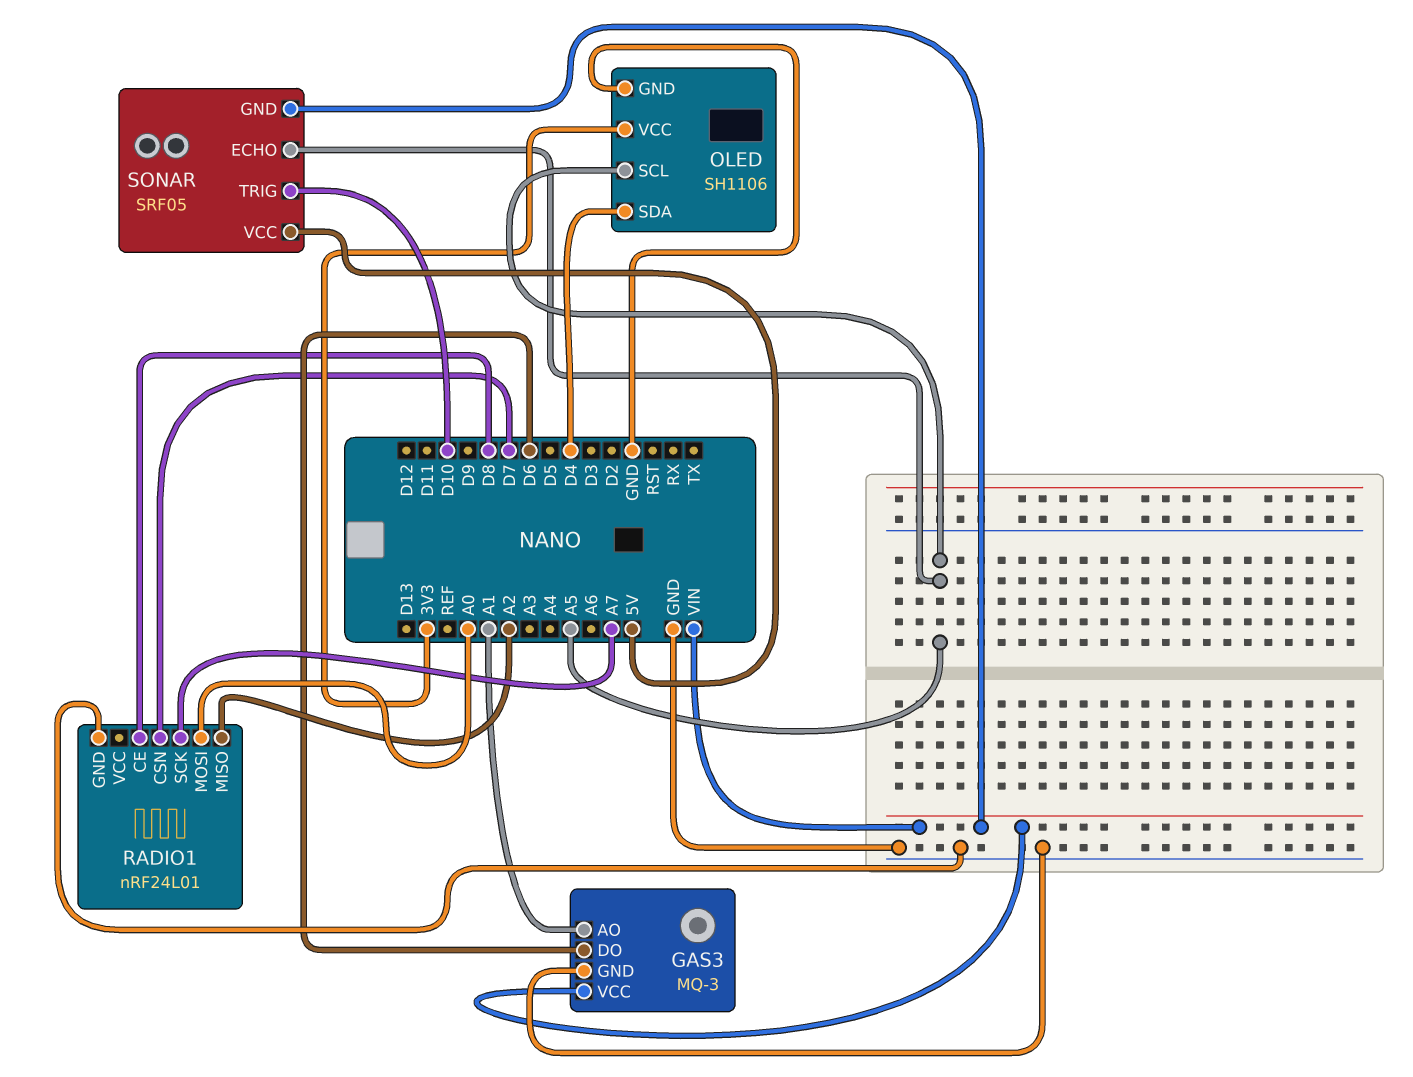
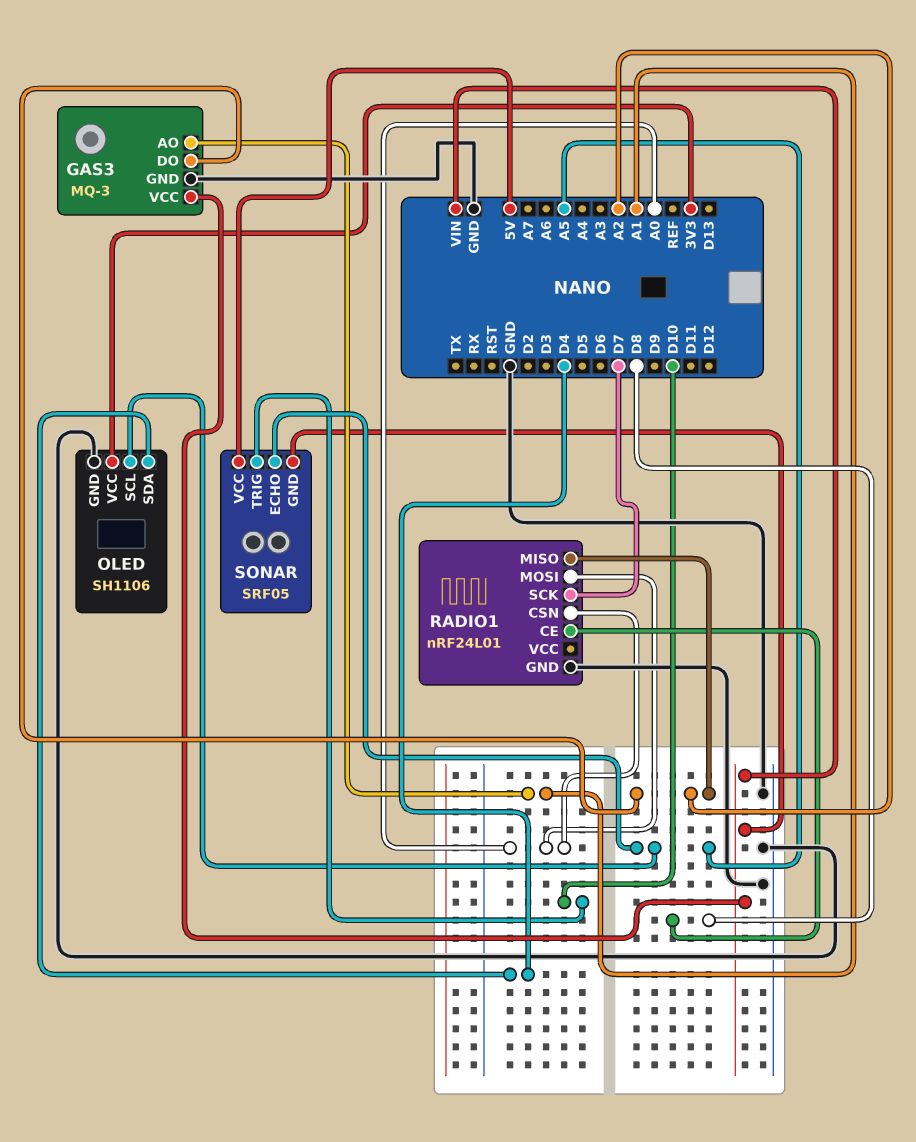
GAS3 pin DO: D6 -> A2
RADIO1 pin CSN: D7 -> A0
RADIO1 pin SCK: A7 -> D7

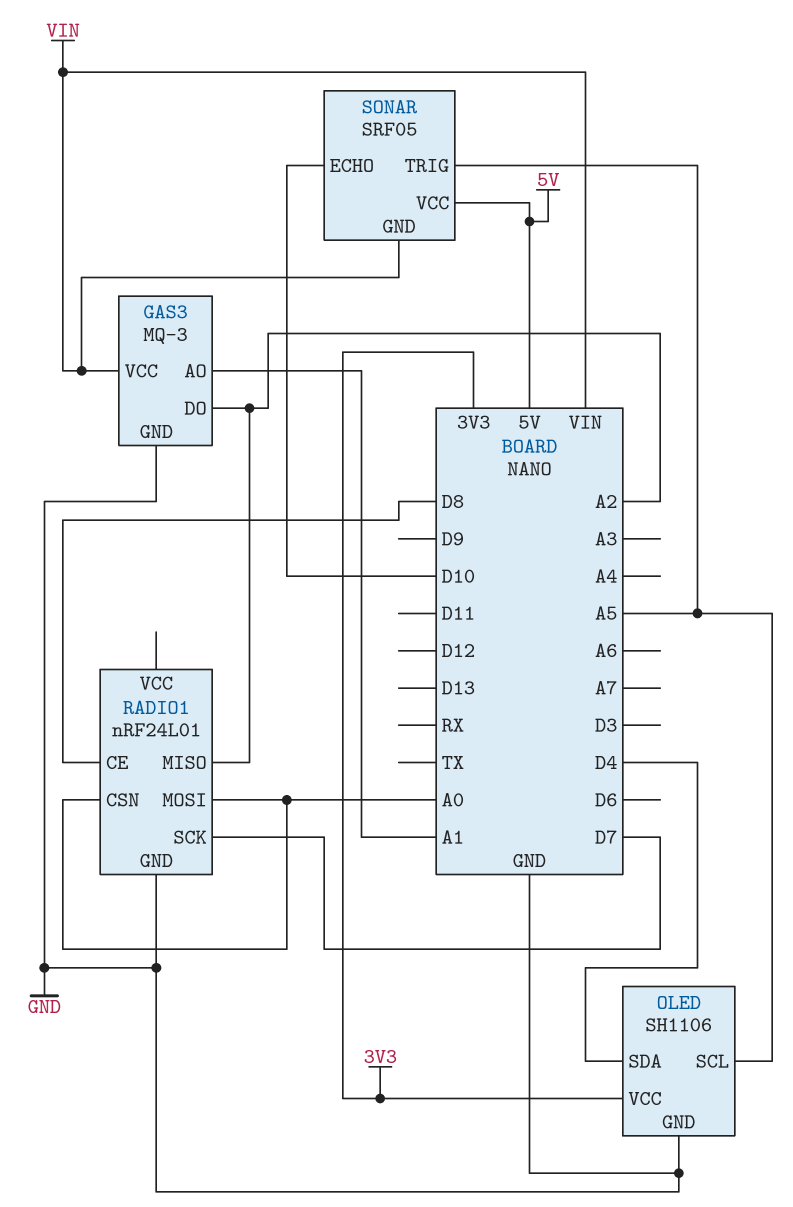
SONAR pin ECHO: A5 -> D10
SONAR pin TRIG: D10 -> A5

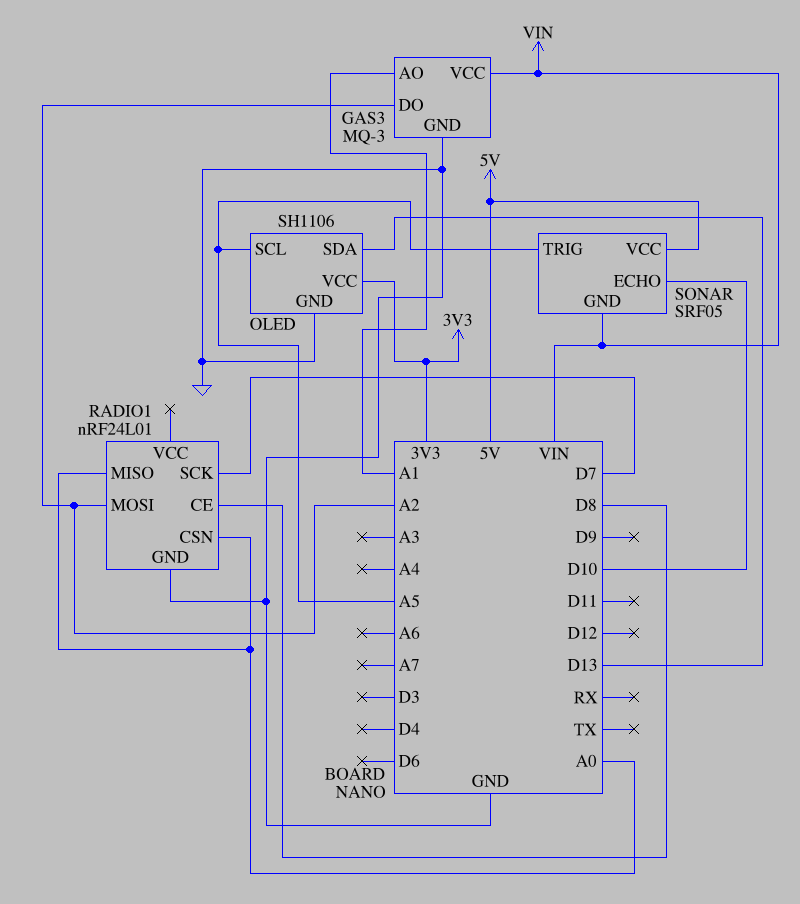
OLED pin SDA: D4 -> D13
RADIO1 pin MISO: A2 -> A0
RADIO1 pin MOSI: A0 -> A2

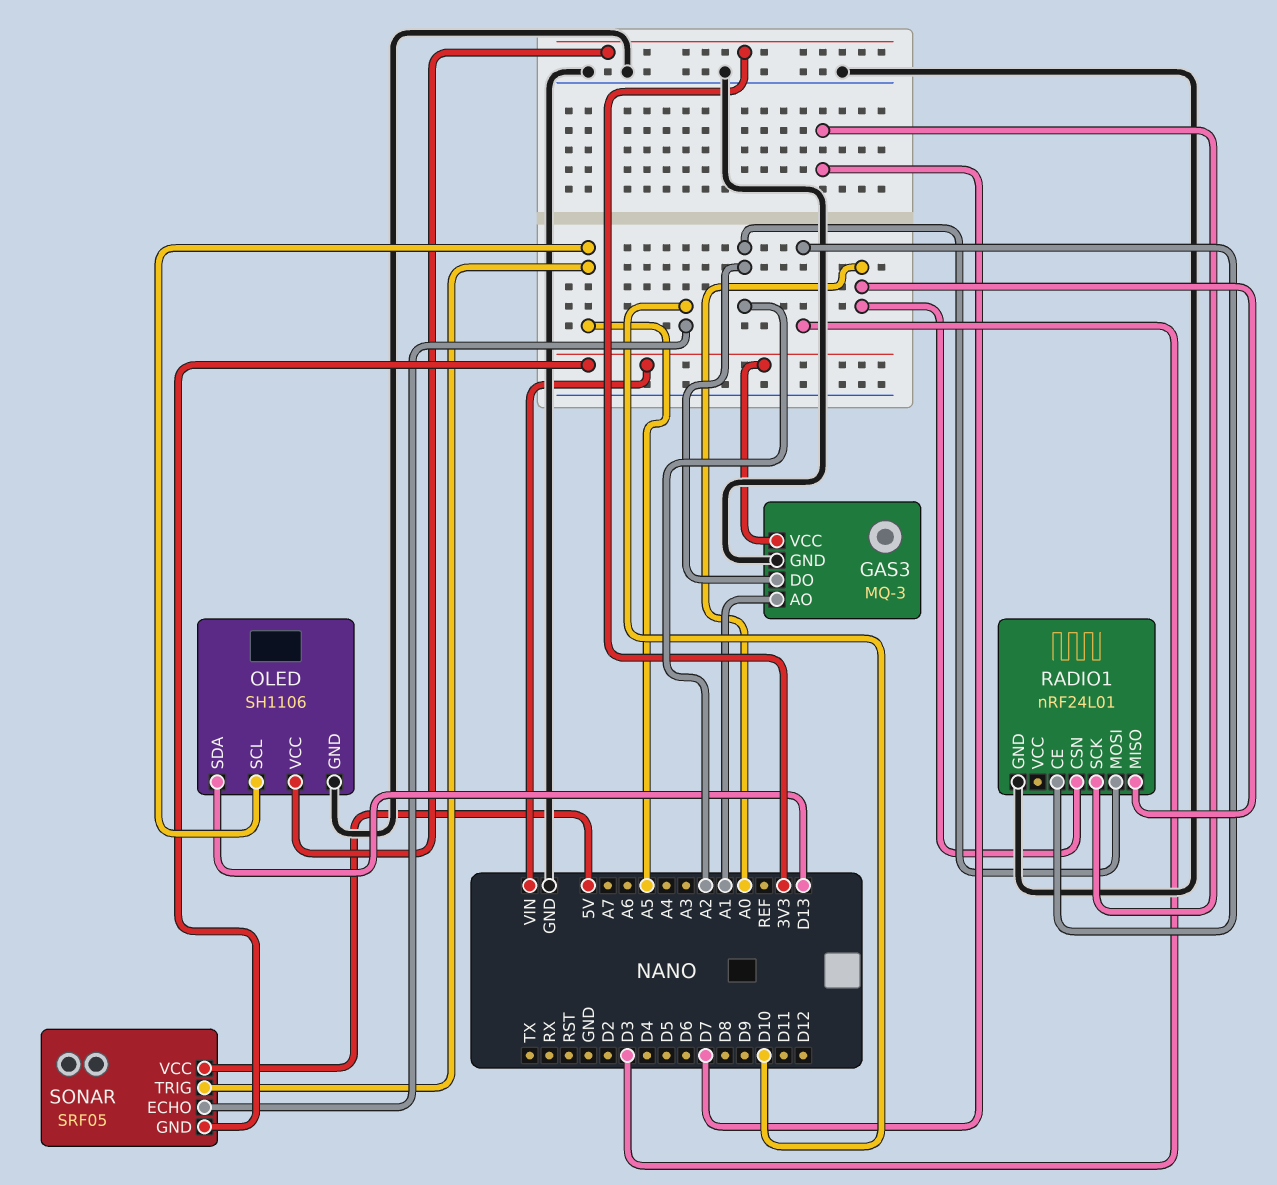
RADIO1 pin CE: D8 -> D3

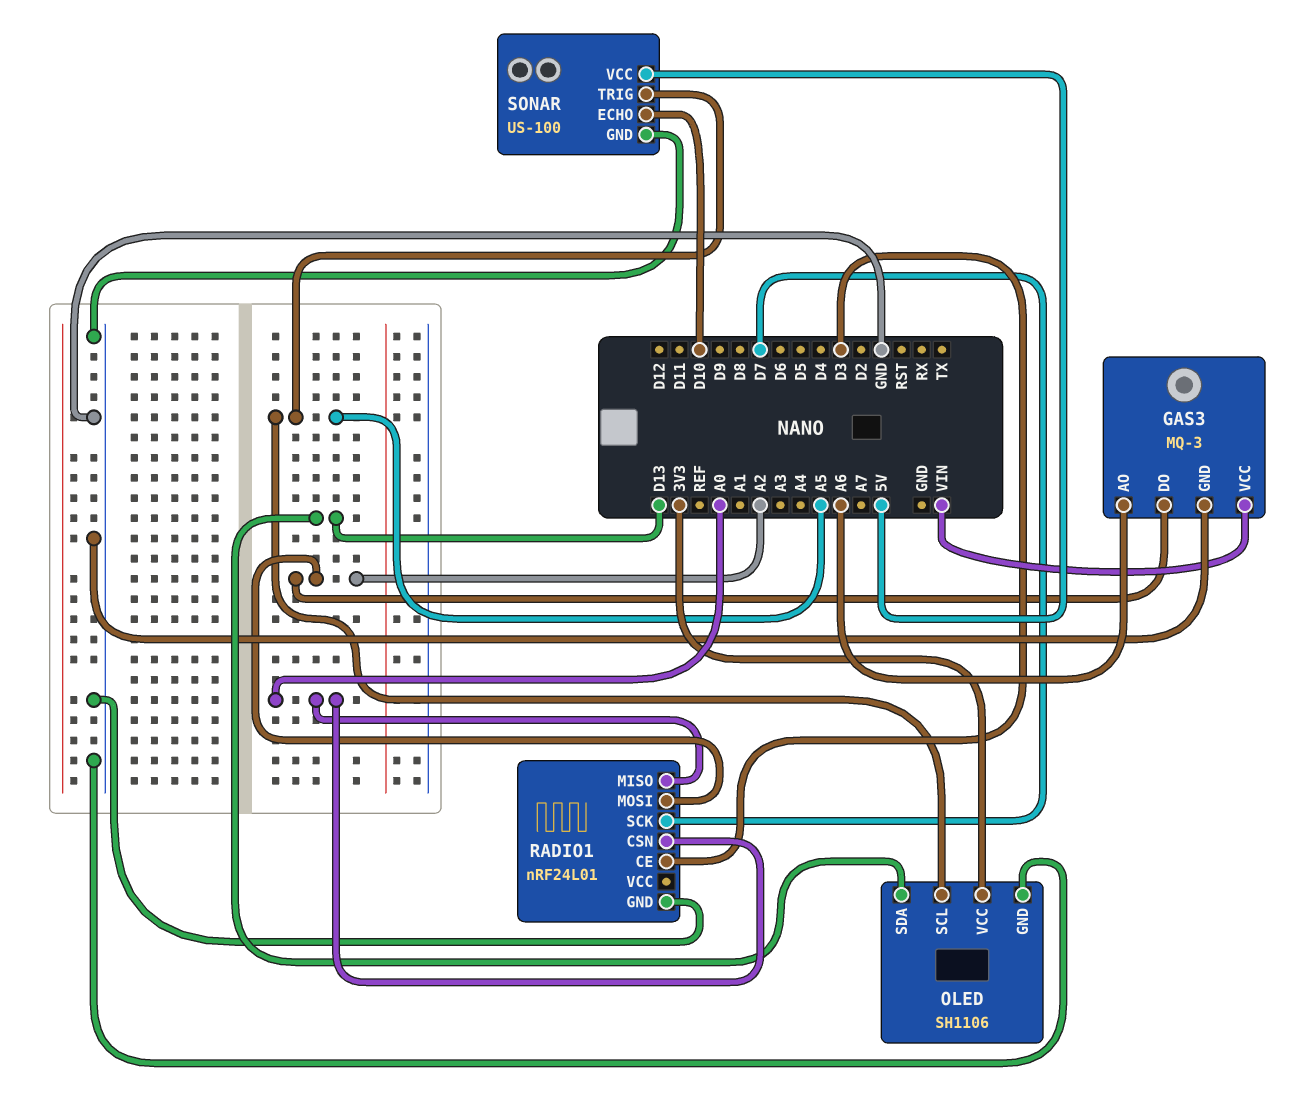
GAS3 pin AO: A1 -> A6
SONAR: SRF05 -> US-100
SONAR pin GND: VIN -> GND

